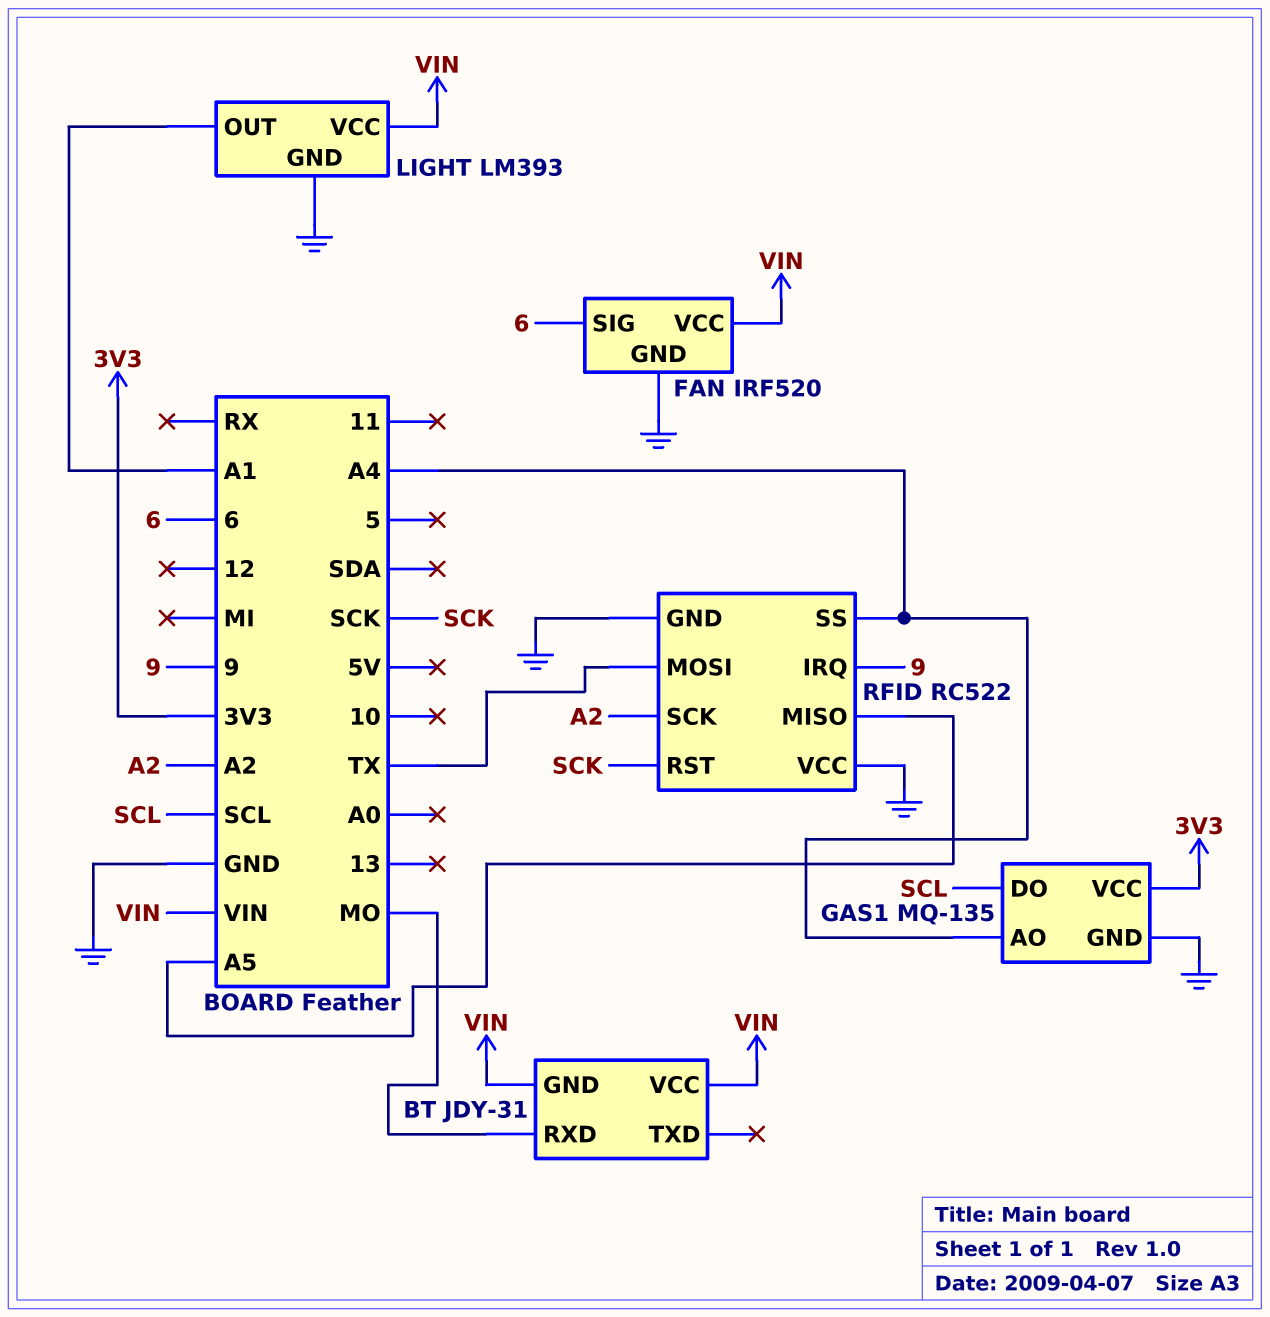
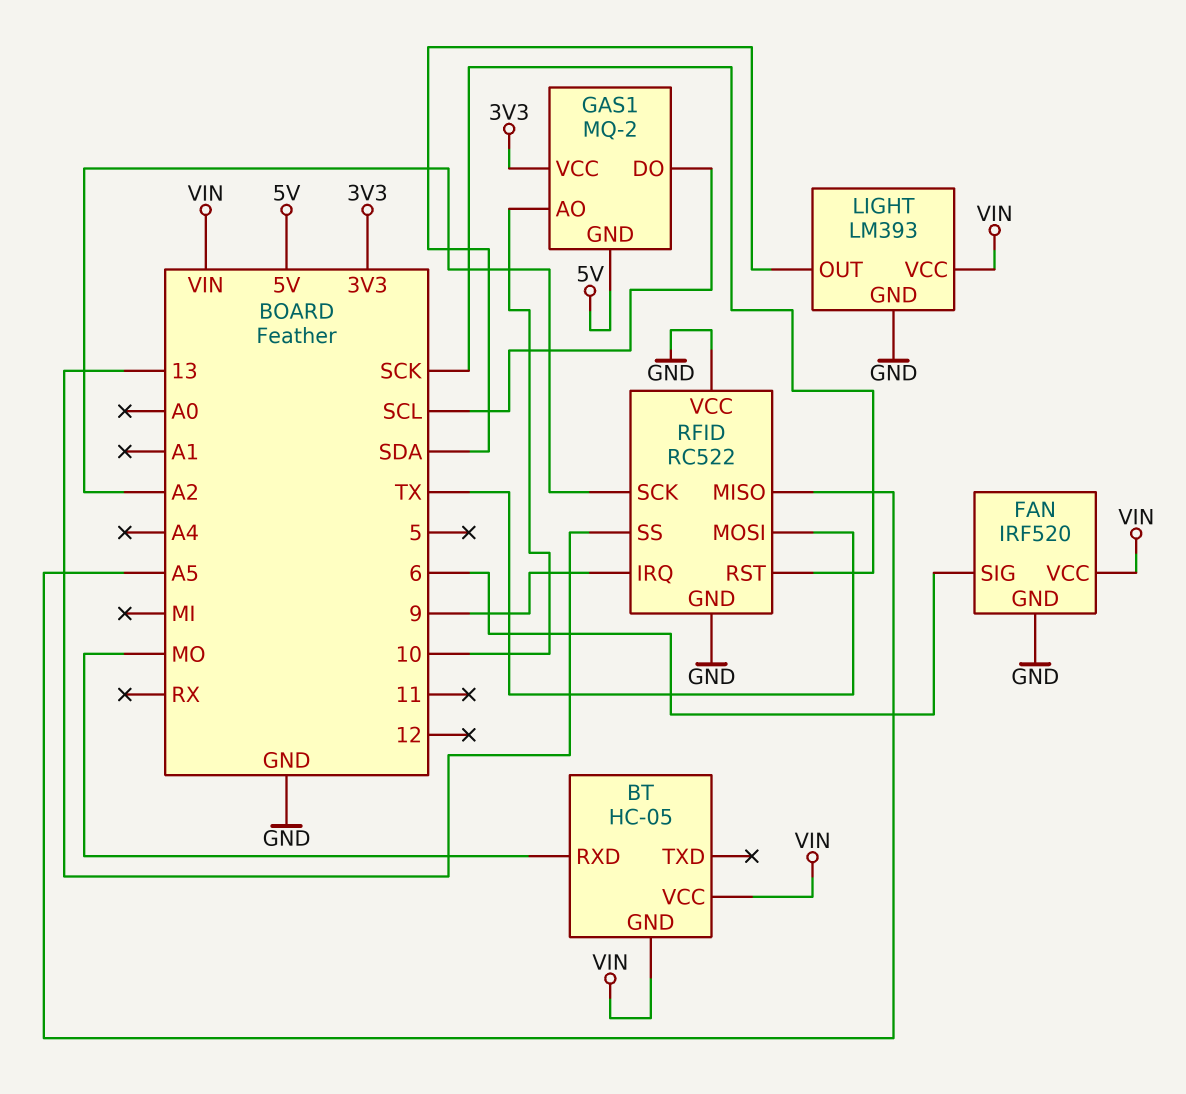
BT: JDY-31 -> HC-05
GAS1: MQ-135 -> MQ-2
GAS1 pin AO: A4 -> 10
GAS1 pin GND: GND -> 5V
LIGHT pin OUT: A1 -> SDA
RFID pin SS: A4 -> 13

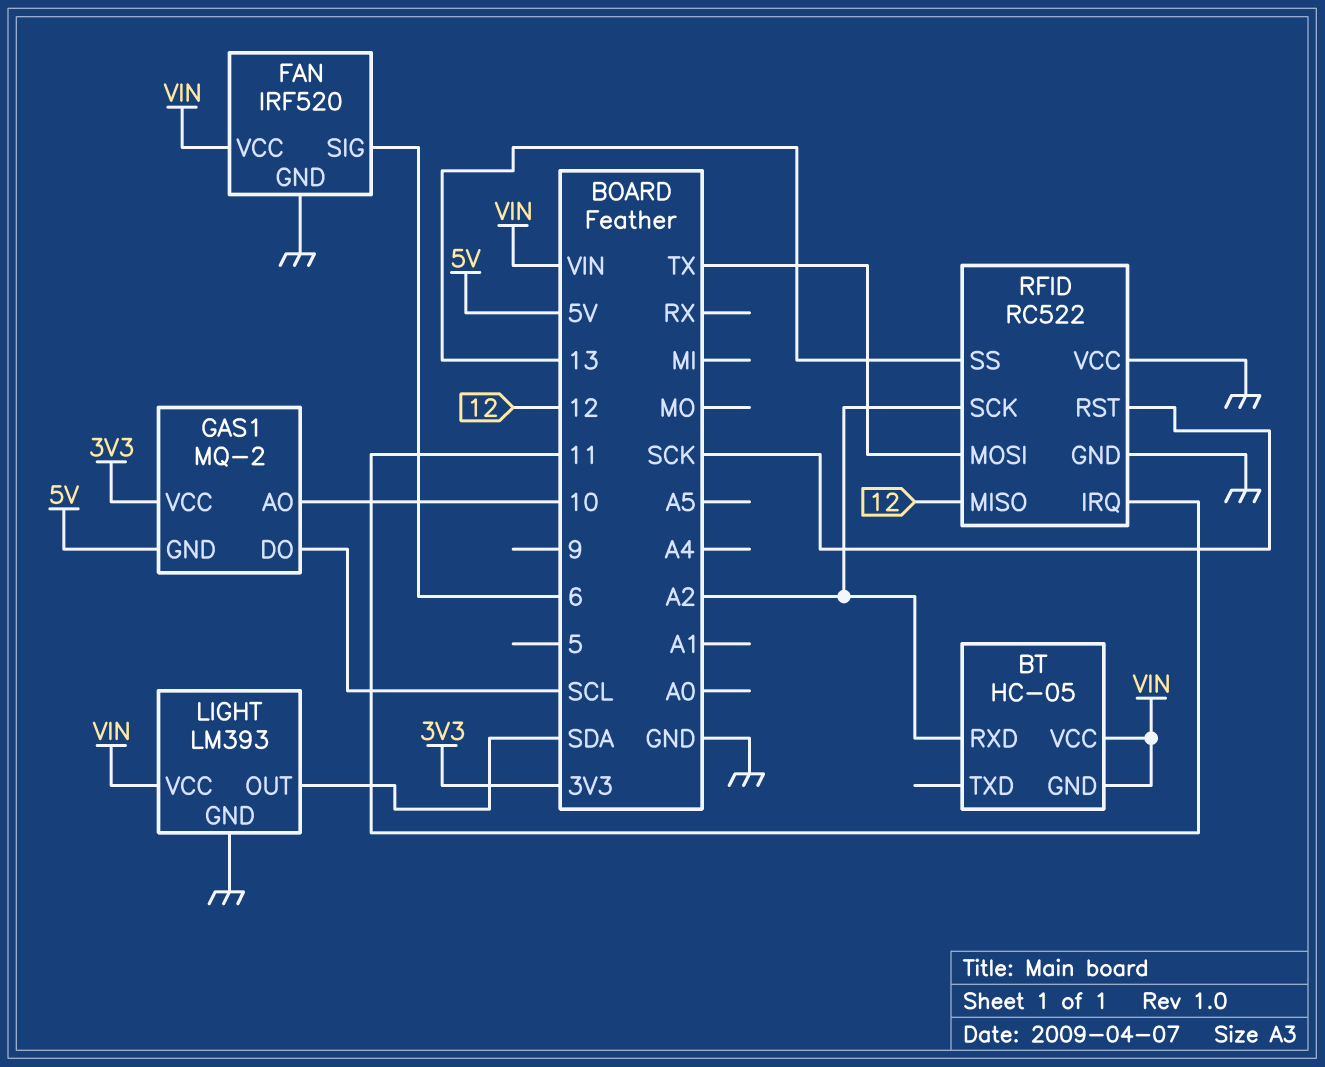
BT pin RXD: MO -> A2
RFID pin IRQ: 9 -> 11
RFID pin MISO: A5 -> 12

